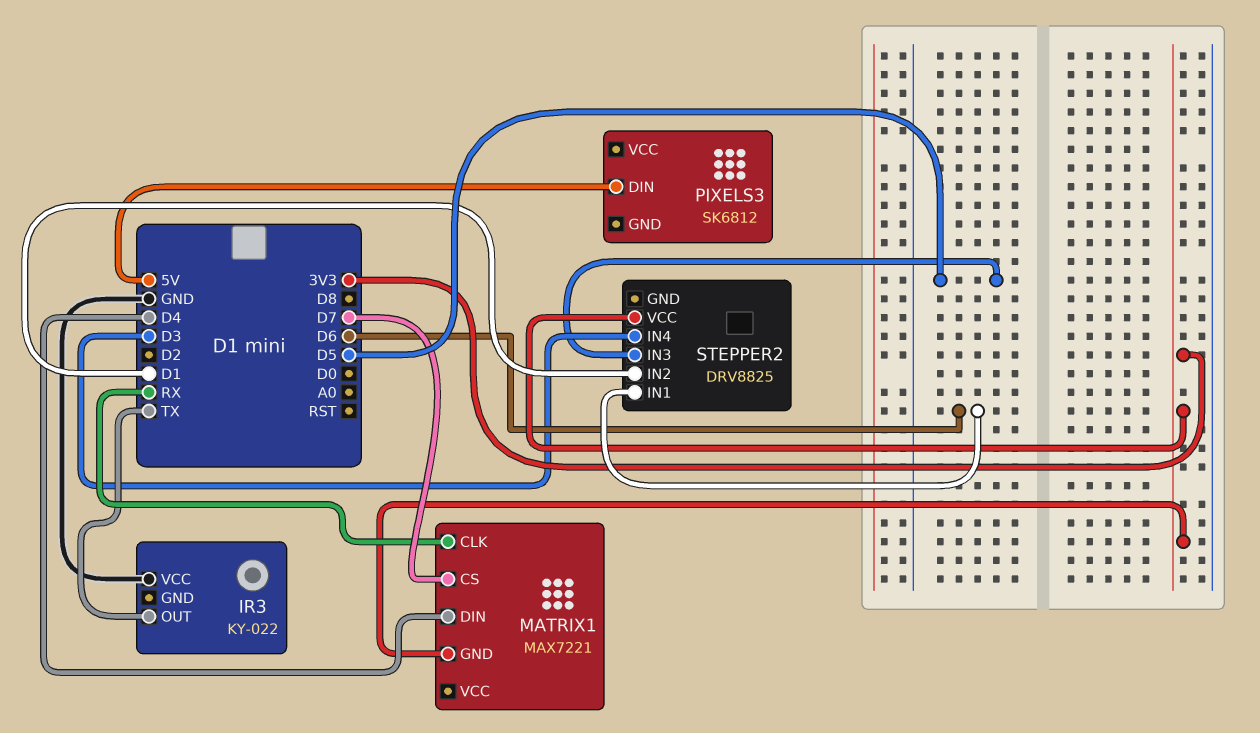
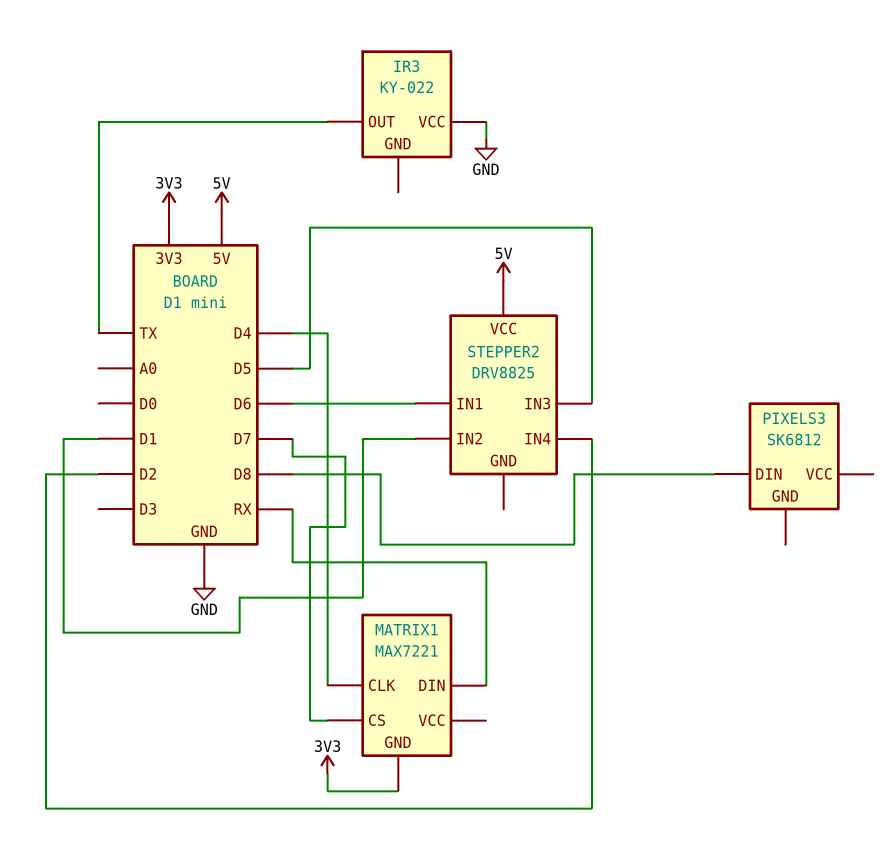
MATRIX1 pin CLK: RX -> D4
MATRIX1 pin DIN: D4 -> RX
PIXELS3 pin DIN: 5V -> D8
STEPPER2 pin IN4: D3 -> D2
STEPPER2 pin VCC: 3V3 -> 5V

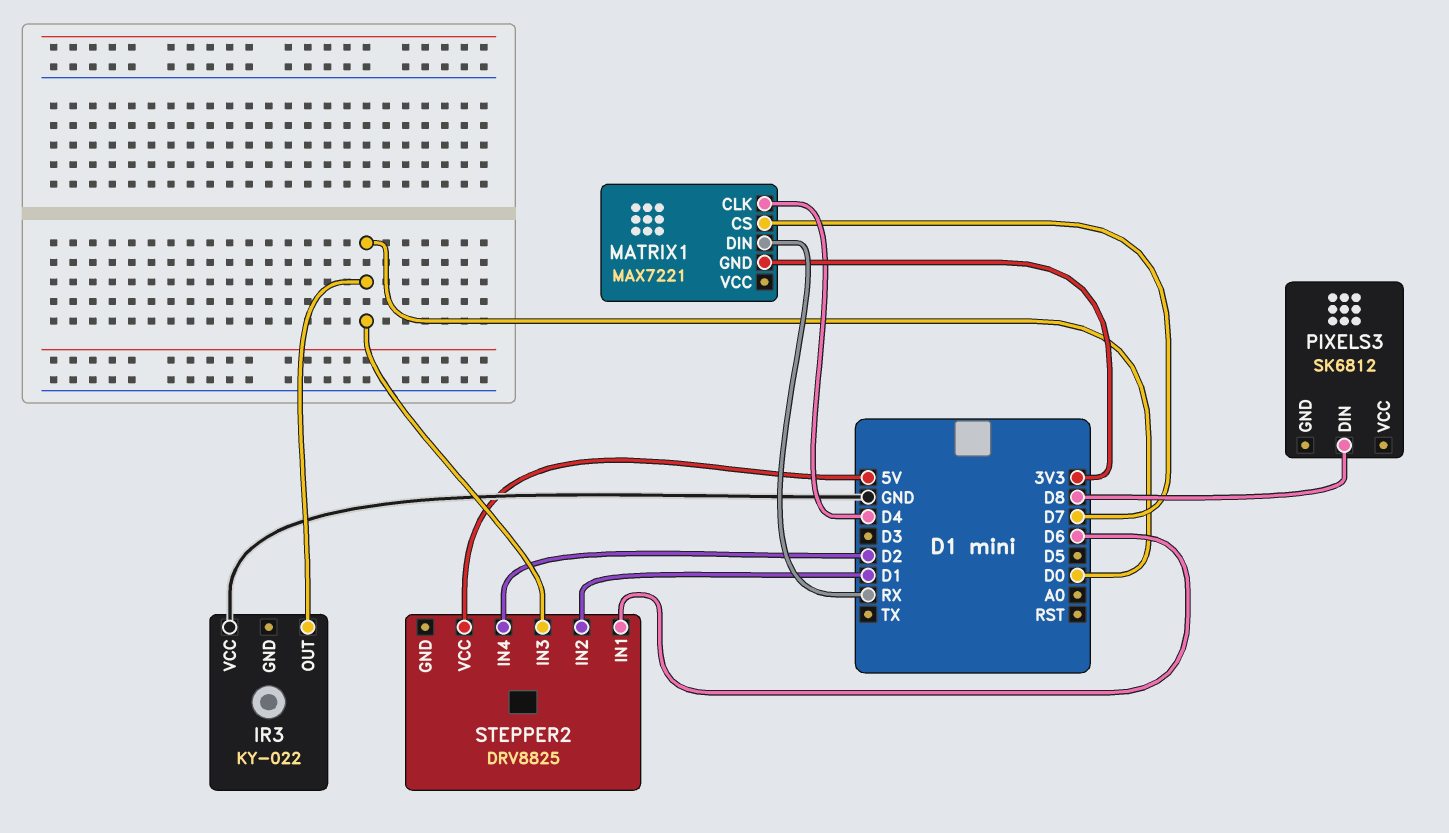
IR3 pin OUT: TX -> D0
STEPPER2 pin IN3: D5 -> D0

